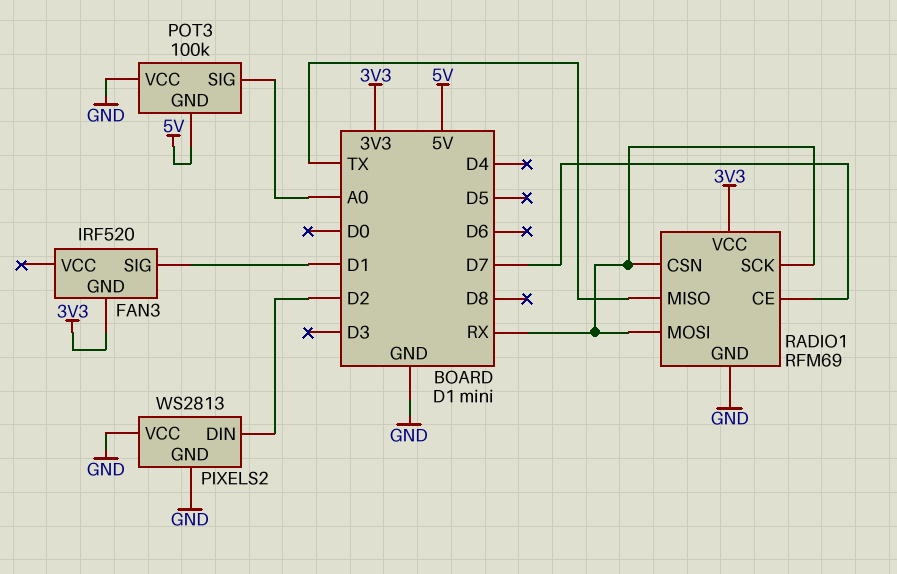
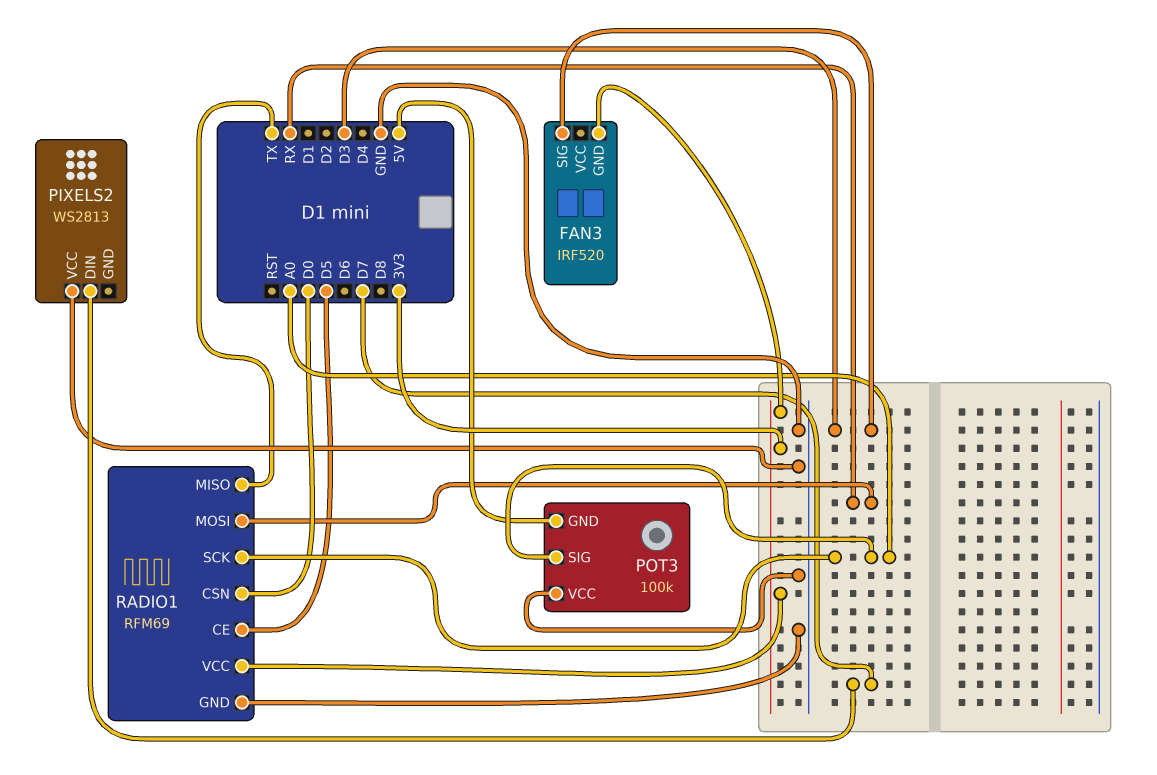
FAN3 pin SIG: D1 -> D3
PIXELS2 pin DIN: D2 -> D7
PIXELS2 pin GND: GND -> none
RADIO1 pin CE: D7 -> D5
RADIO1 pin CSN: RX -> D0
RADIO1 pin SCK: RX -> A0

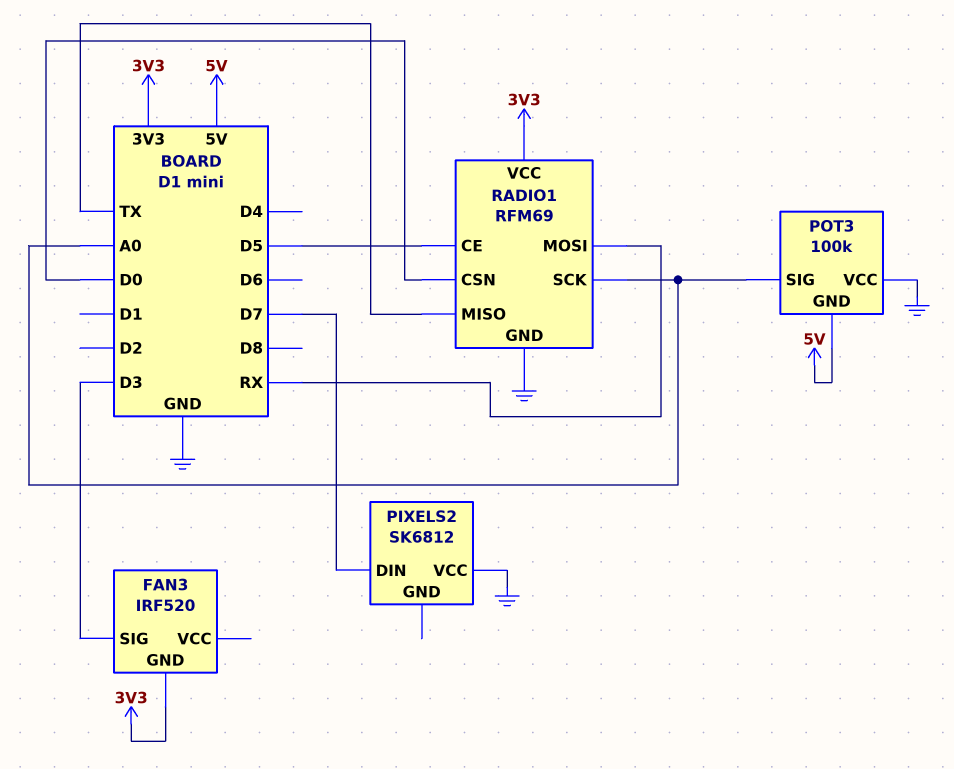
PIXELS2: WS2813 -> SK6812

